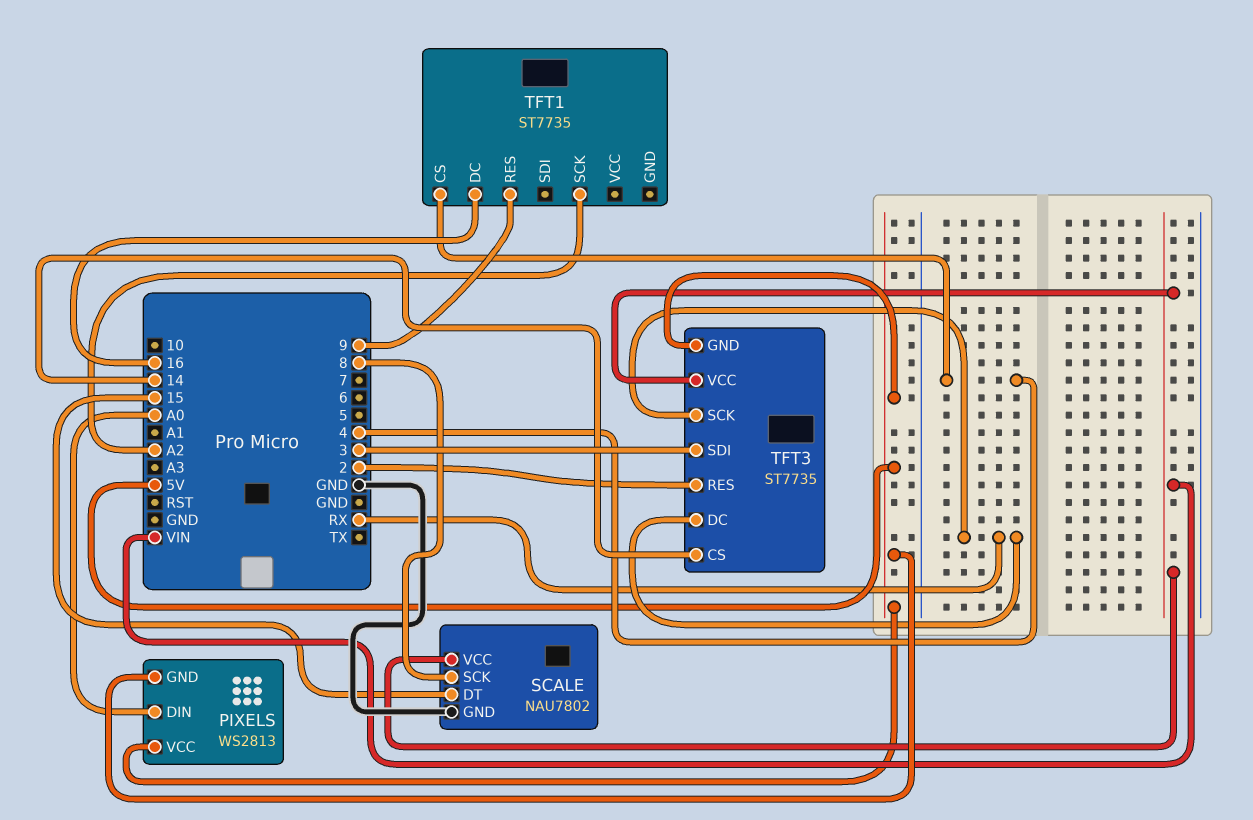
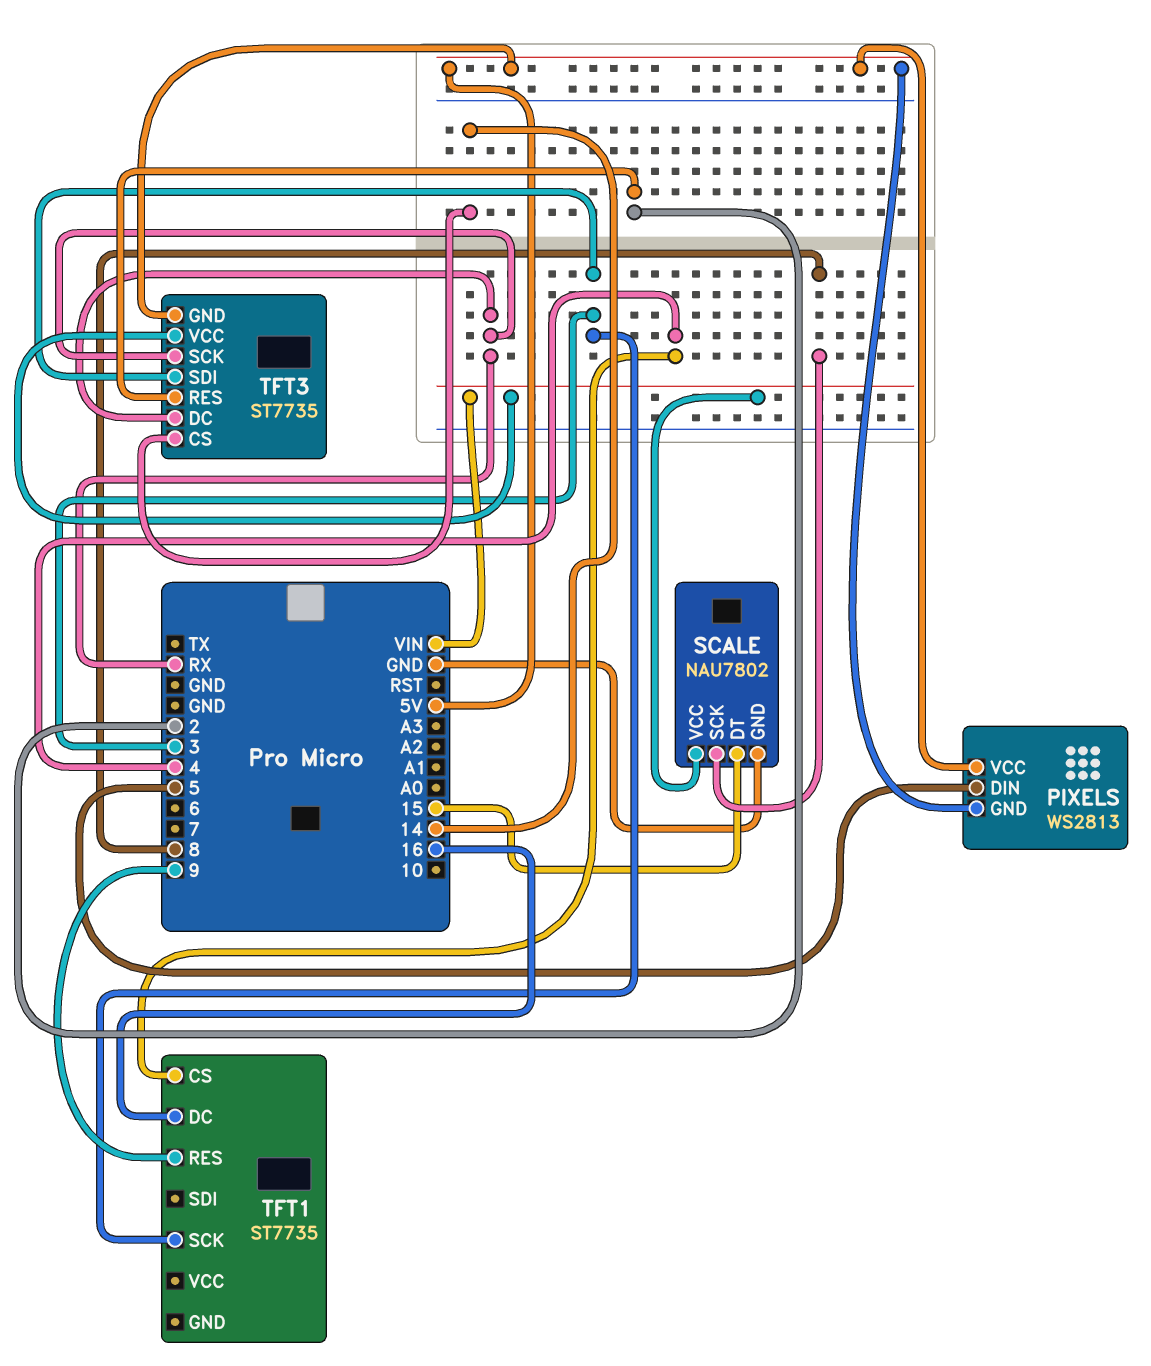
PIXELS pin DIN: A0 -> 5
TFT1 pin SCK: A2 -> 3

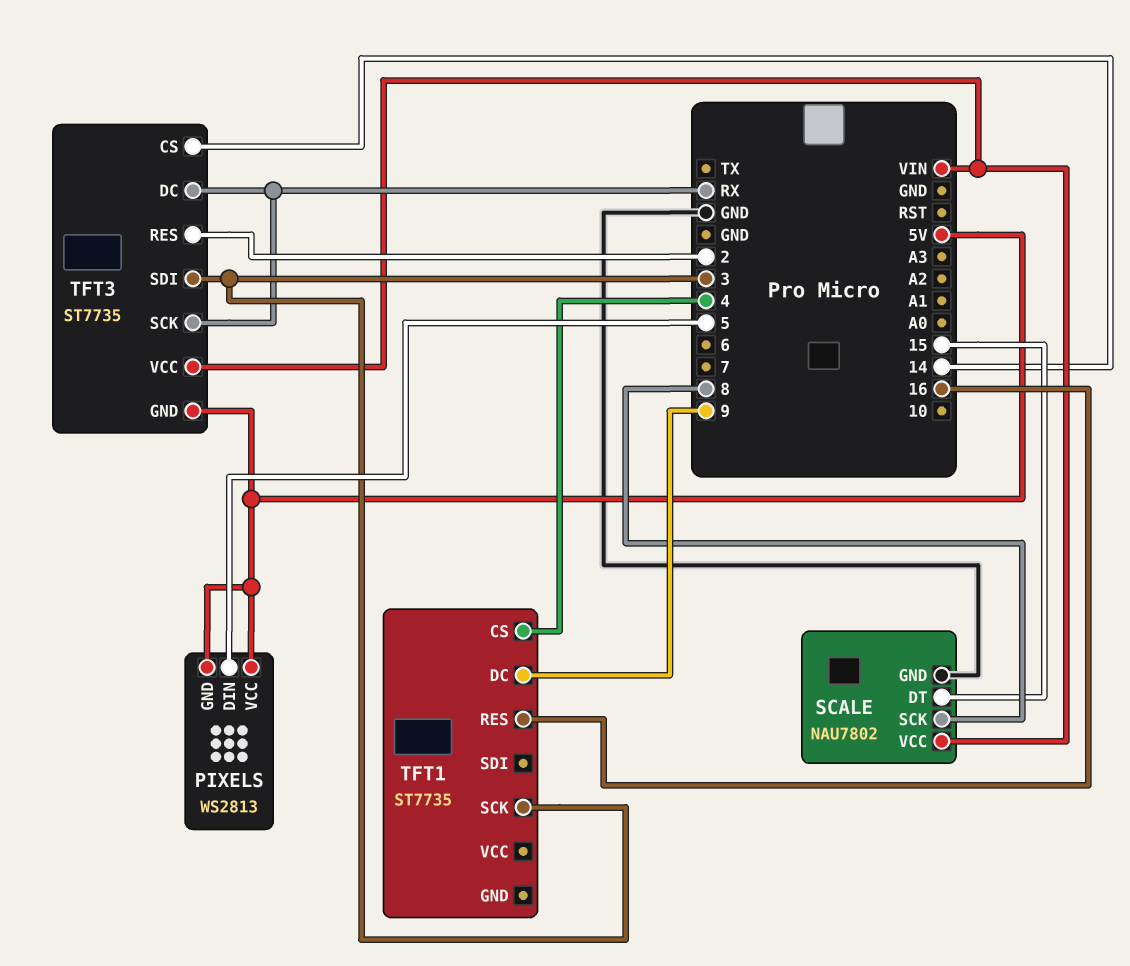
TFT1 pin DC: 16 -> 9
TFT1 pin RES: 9 -> 16

